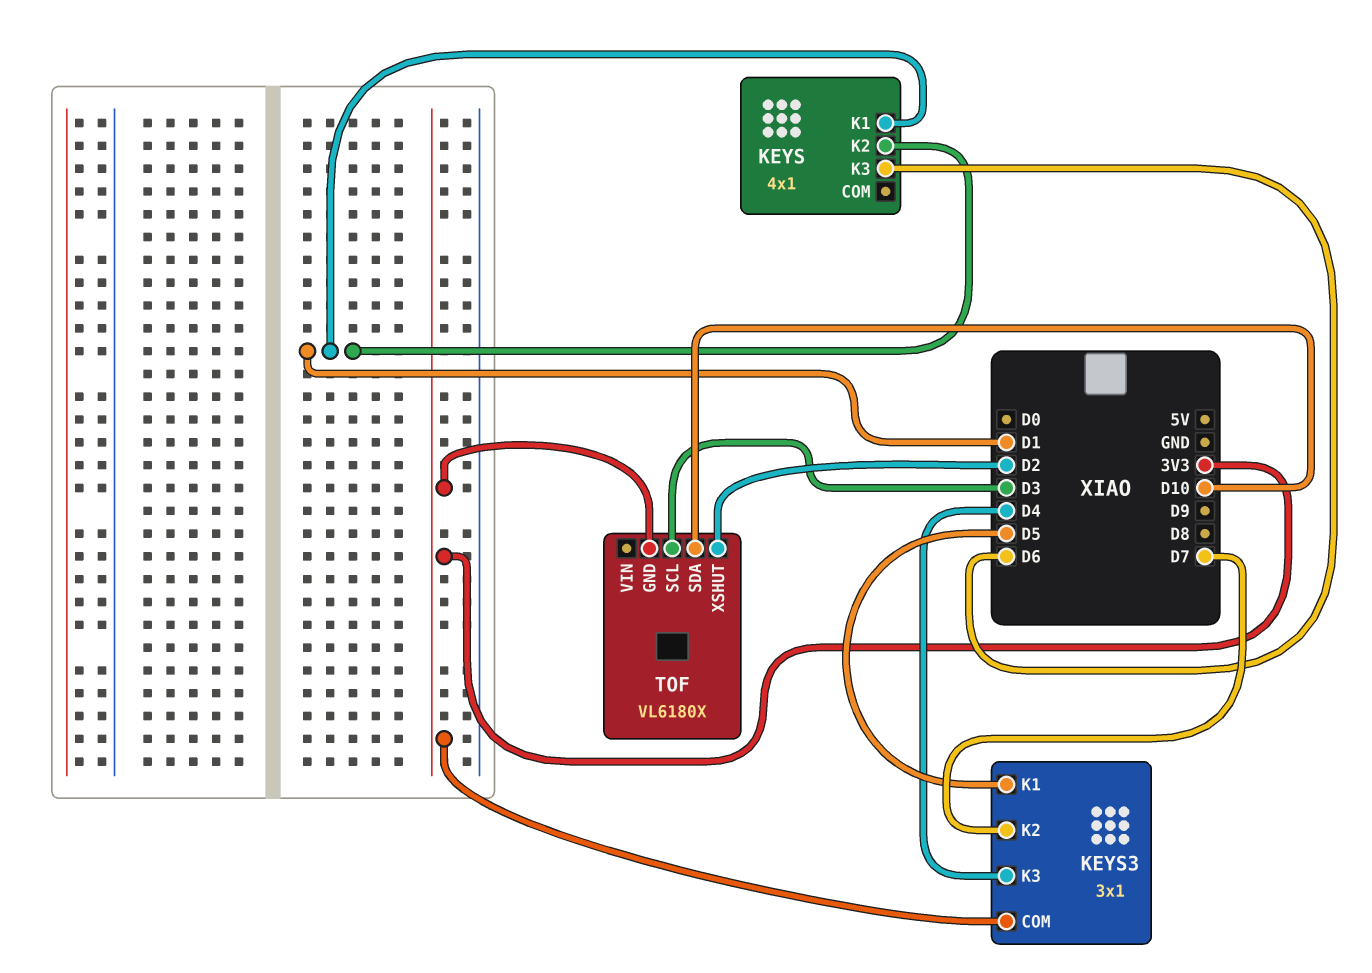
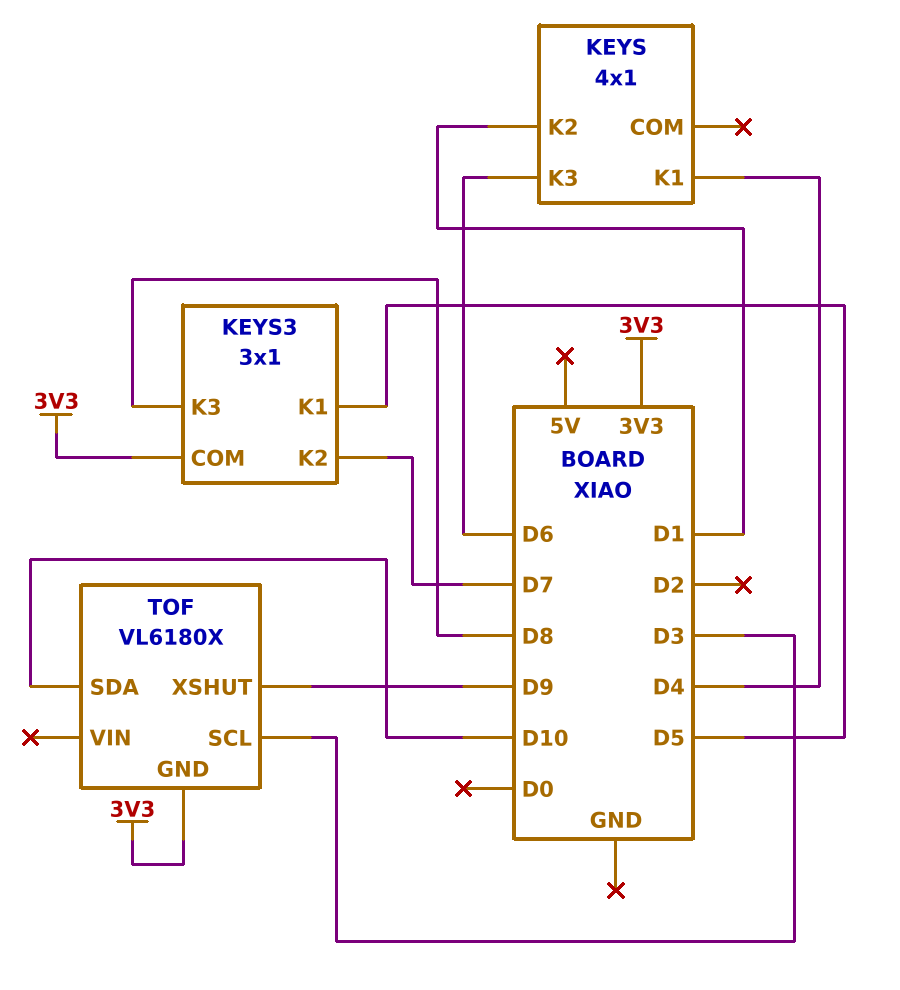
KEYS pin K1: D1 -> D4
KEYS3 pin K3: D4 -> D8
TOF pin XSHUT: D2 -> D9

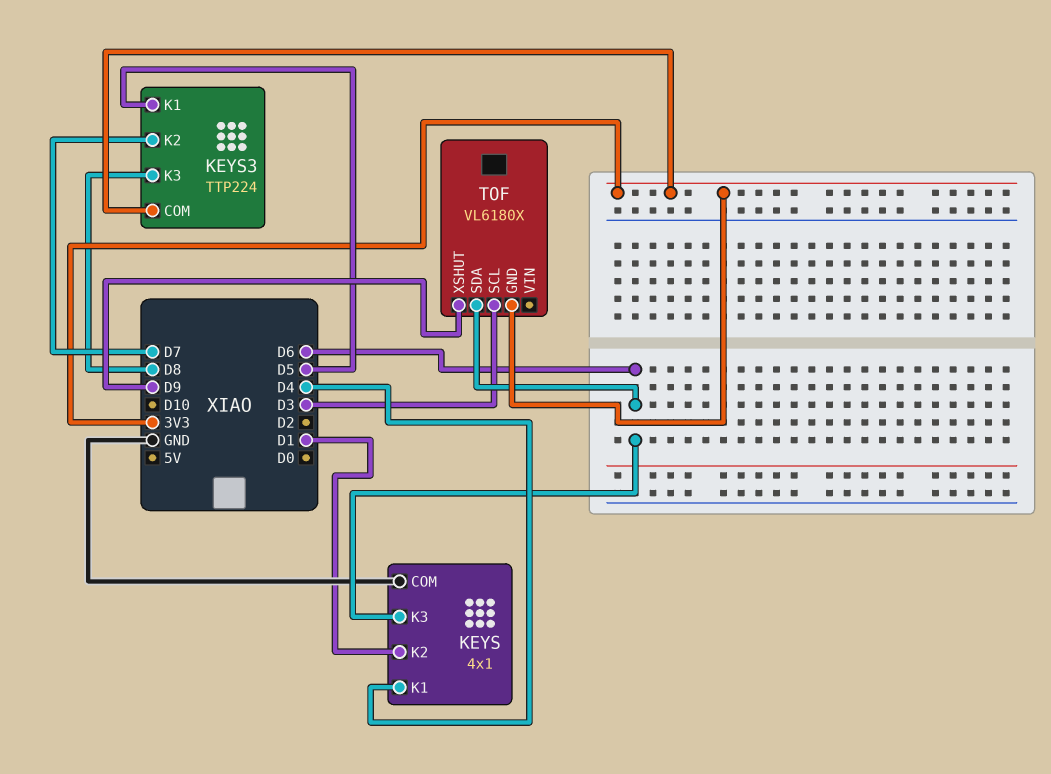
KEYS pin COM: none -> GND
KEYS3: 3x1 -> TTP224
TOF pin SDA: D10 -> D6

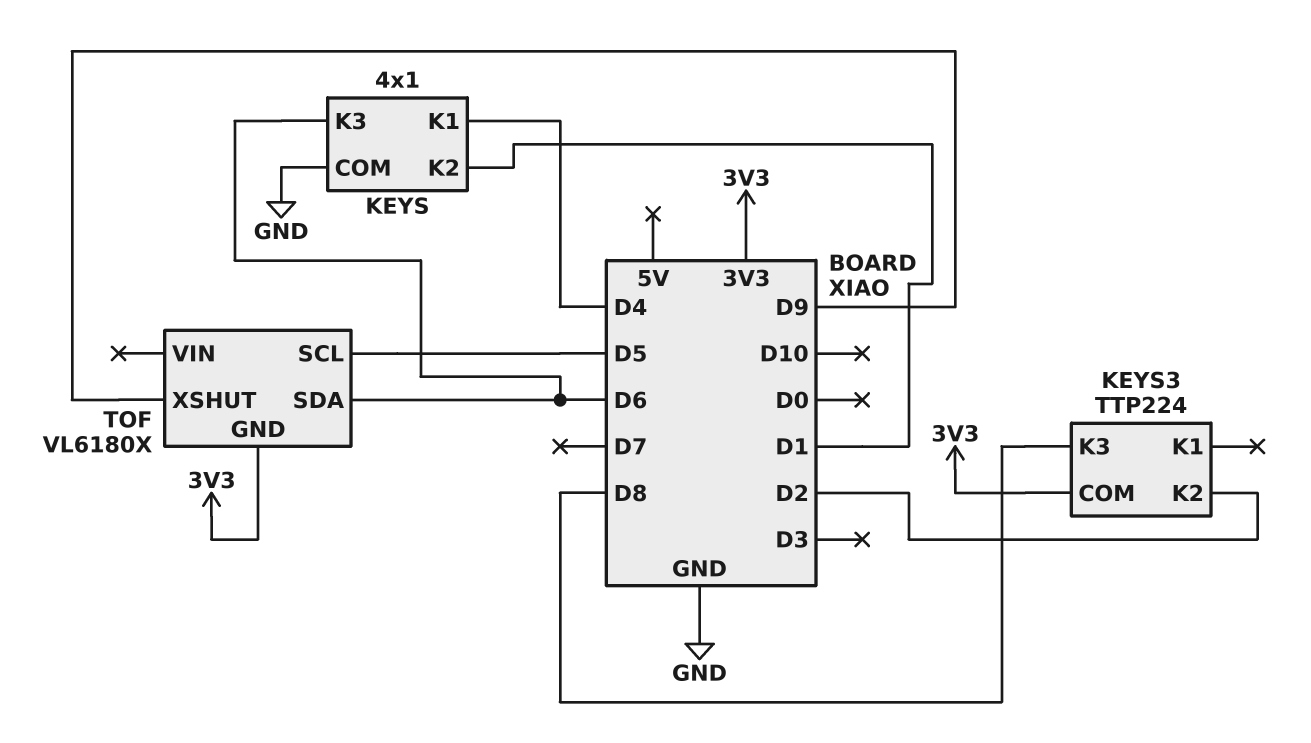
KEYS3 pin K1: D5 -> none
KEYS3 pin K2: D7 -> D2
TOF pin SCL: D3 -> D5

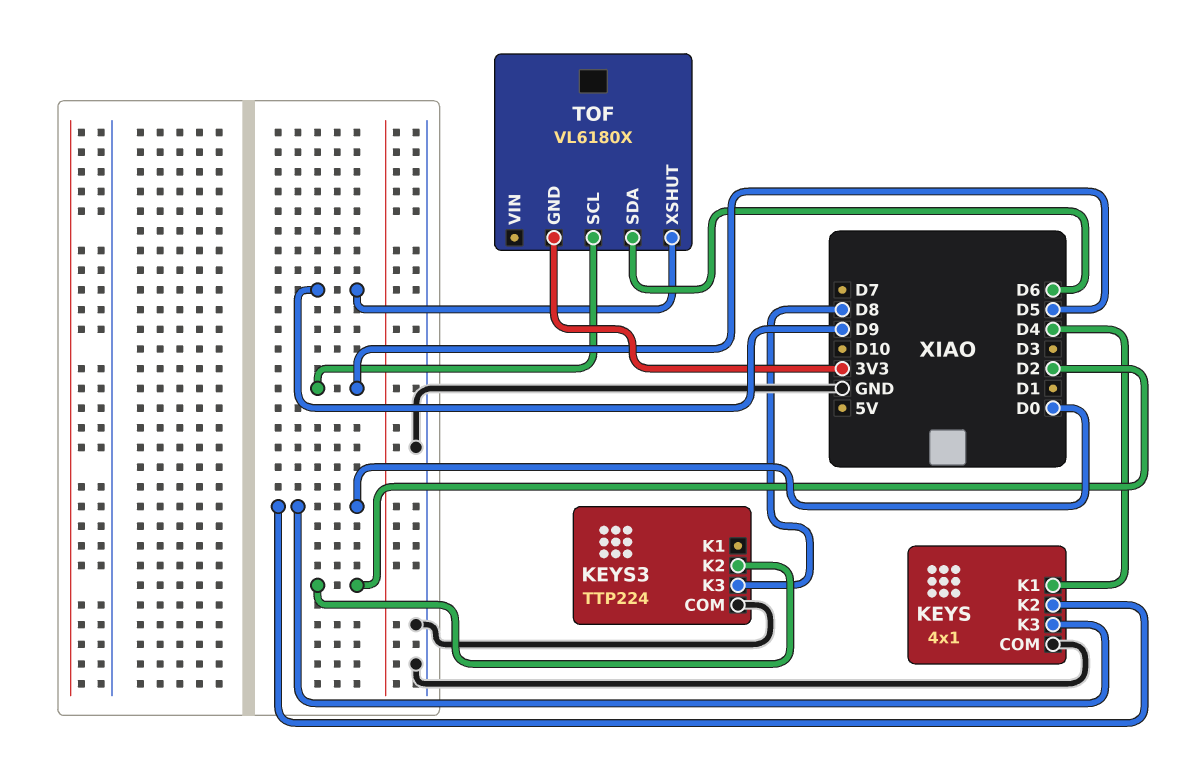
KEYS pin K2: D1 -> D0
KEYS pin K3: D6 -> D0
KEYS3 pin COM: 3V3 -> GND

